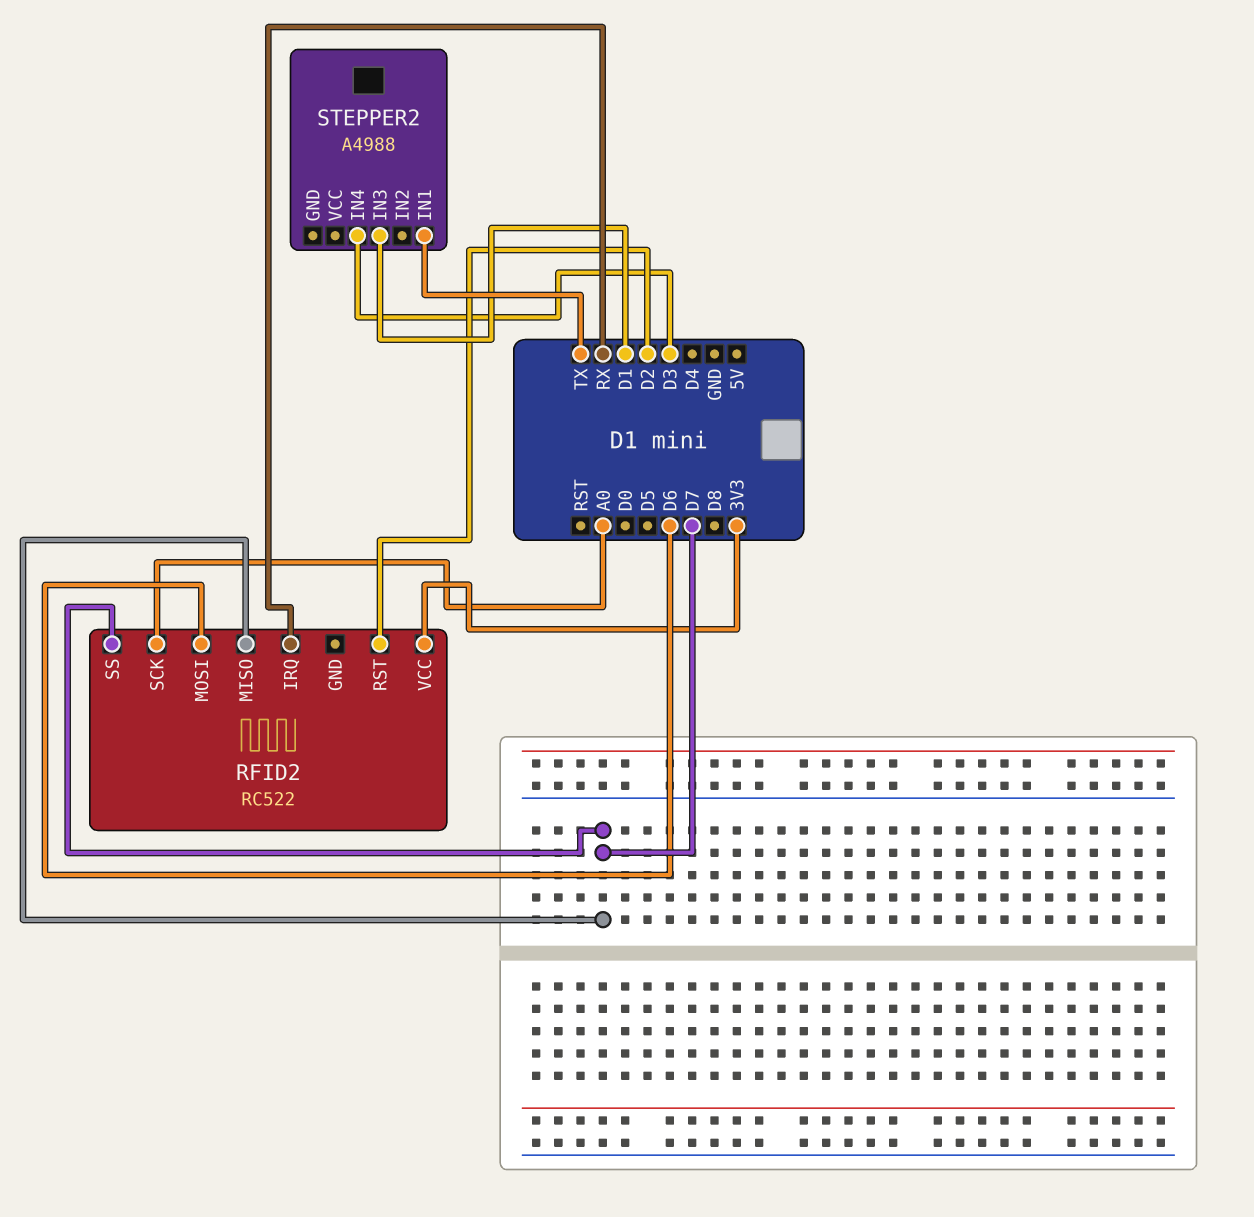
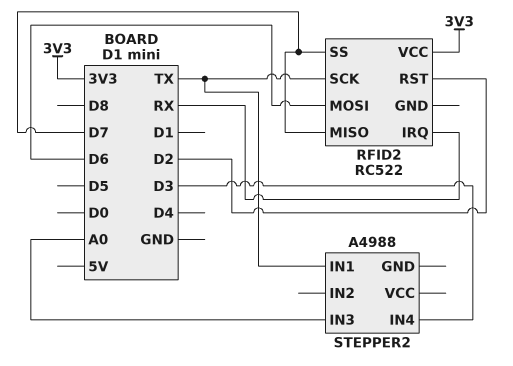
RFID2 pin SCK: A0 -> TX
STEPPER2 pin IN3: D1 -> A0

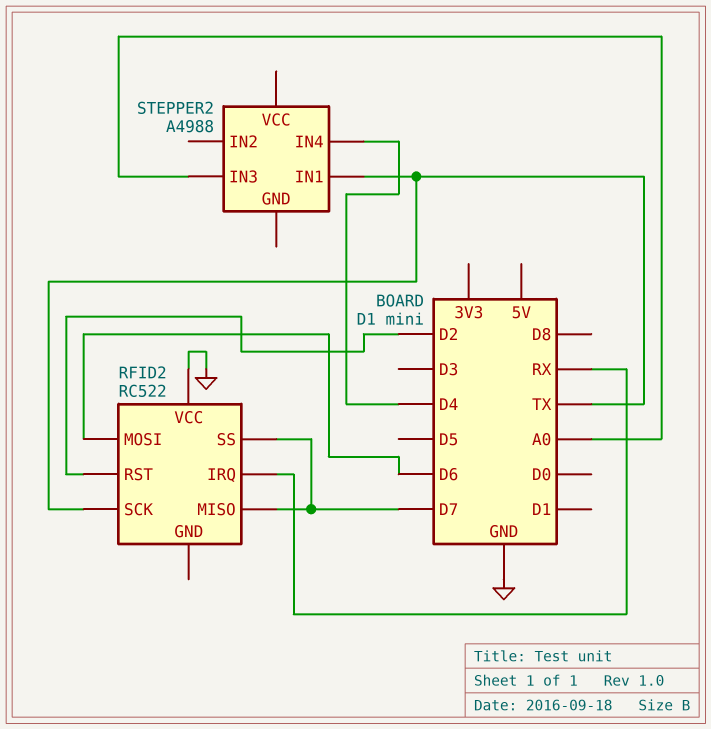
RFID2 pin VCC: 3V3 -> GND
STEPPER2 pin IN4: D3 -> D4

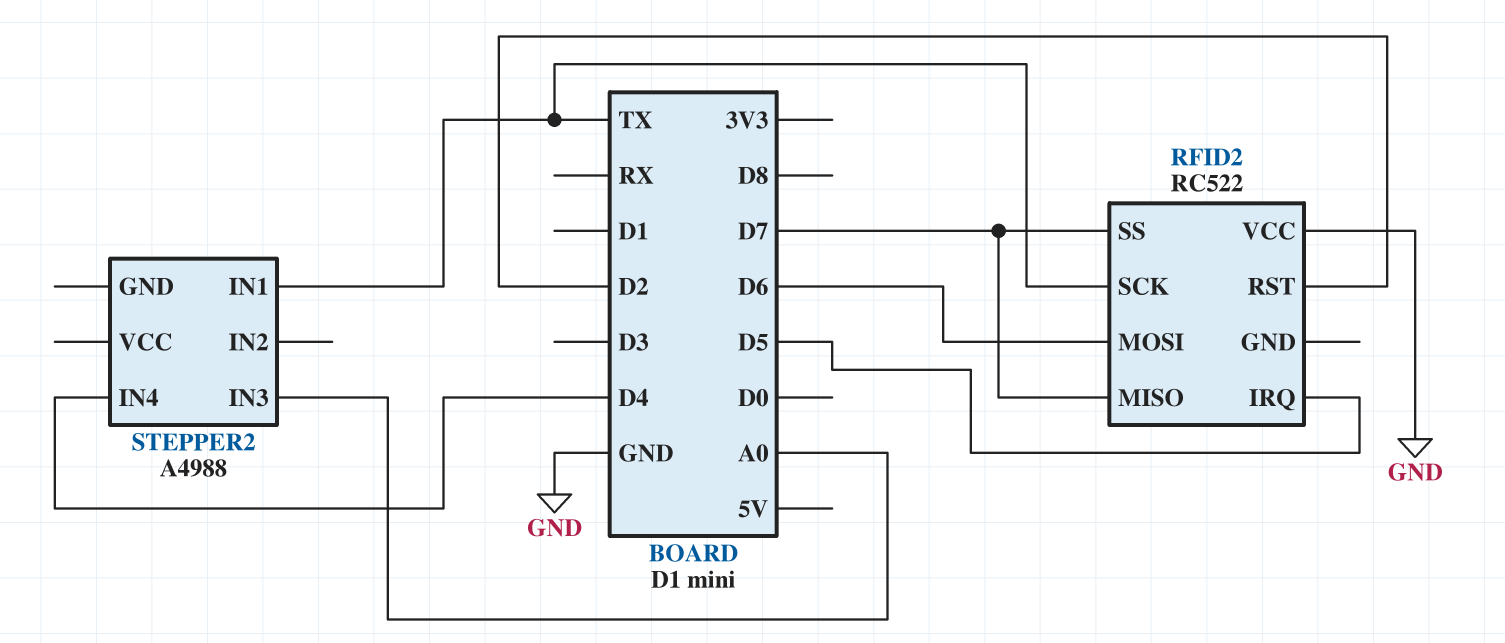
RFID2 pin IRQ: RX -> D5

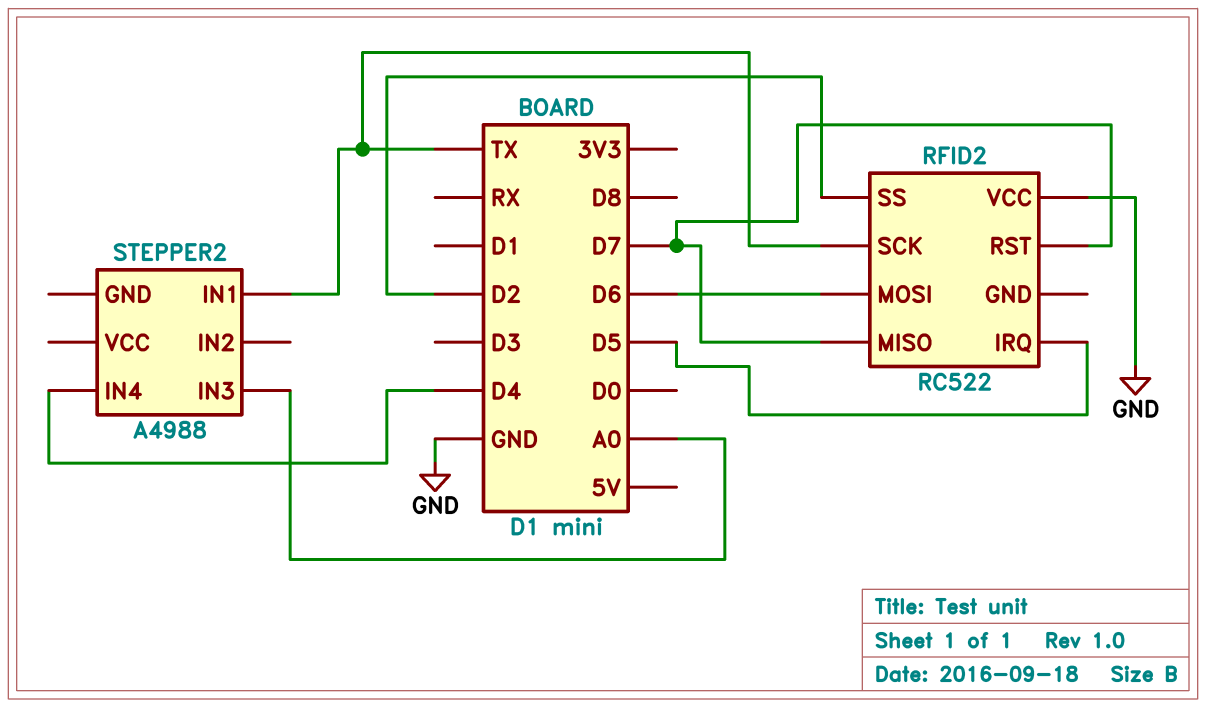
RFID2 pin RST: D2 -> D7
RFID2 pin SS: D7 -> D2

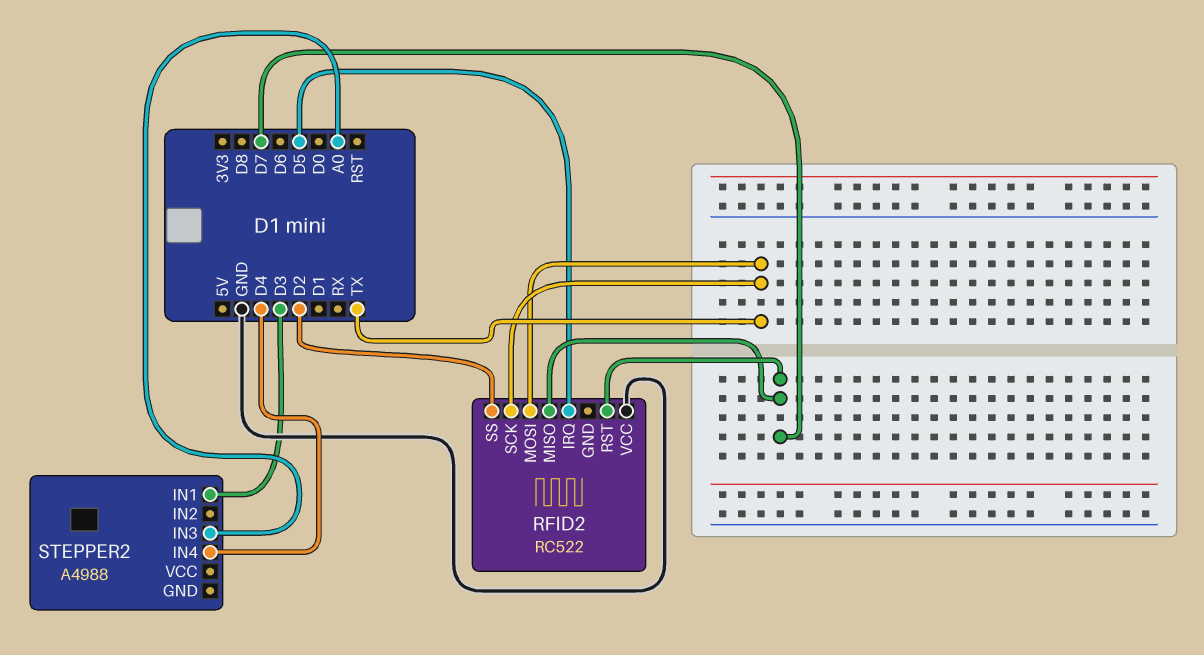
RFID2 pin MOSI: D6 -> TX
STEPPER2 pin IN1: TX -> D3

